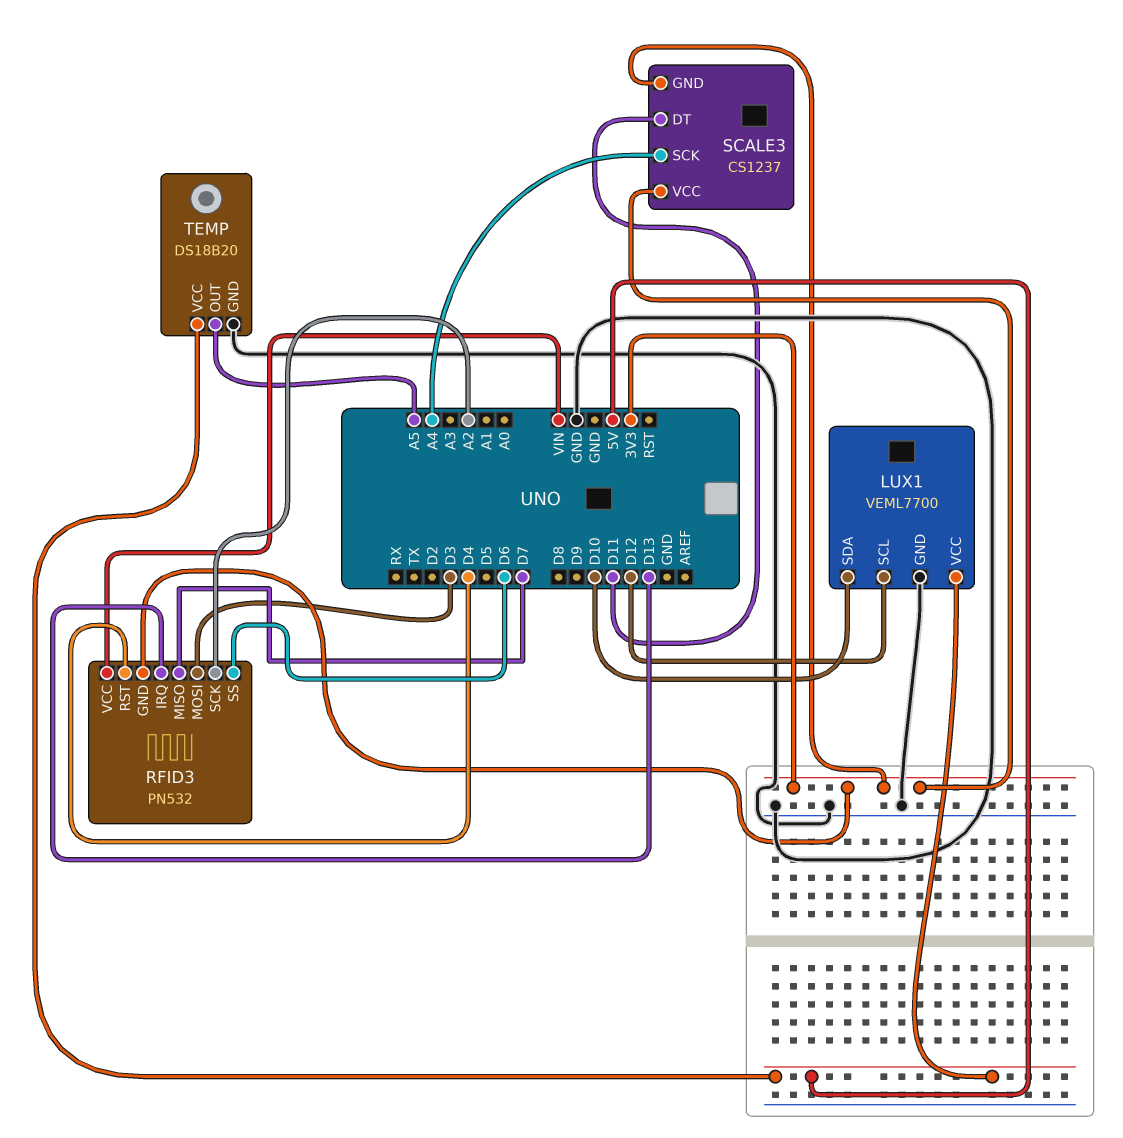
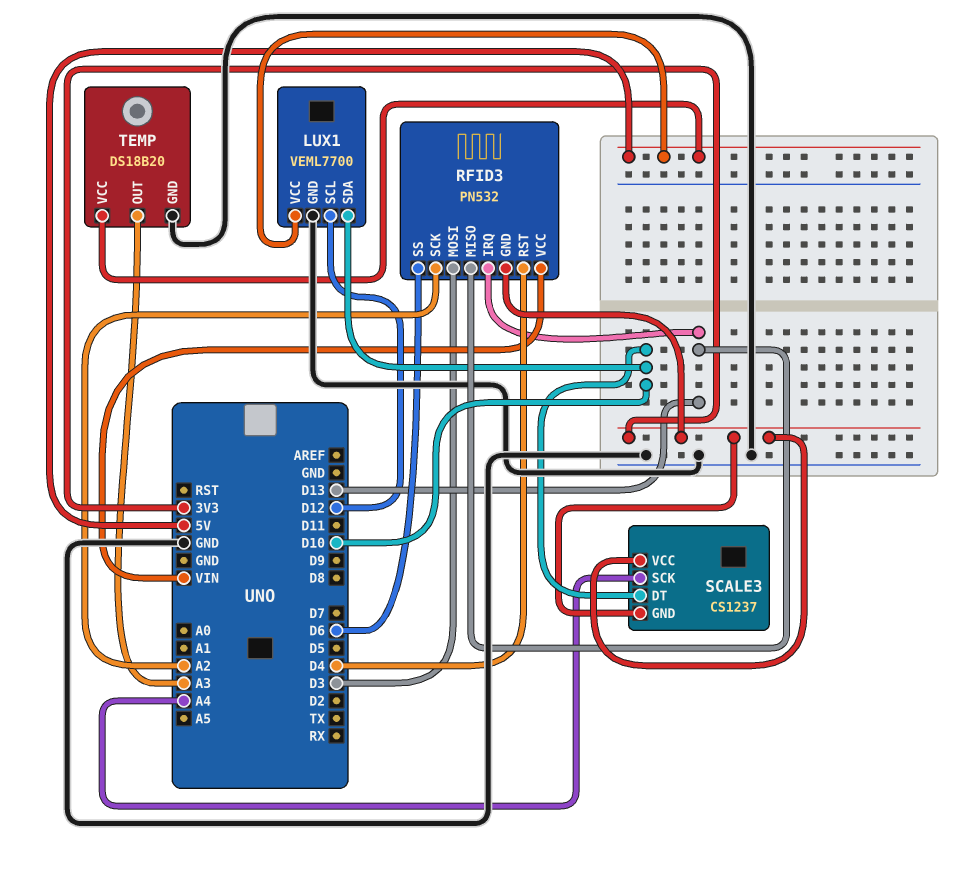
RFID3 pin MISO: D7 -> D13
SCALE3 pin DT: D11 -> D10
TEMP pin OUT: A5 -> A3

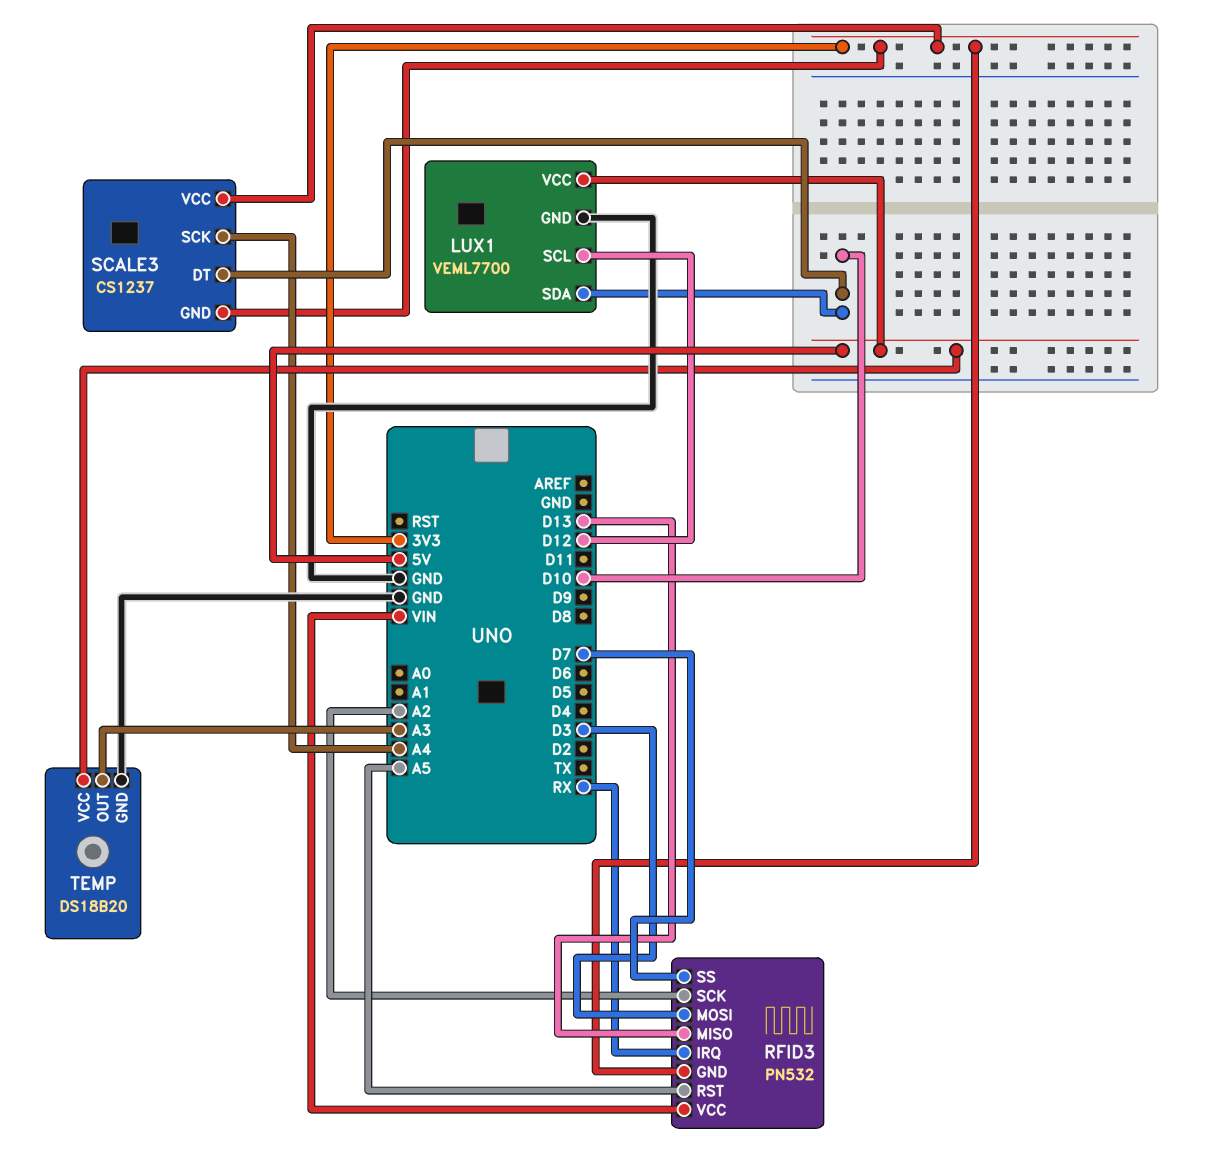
RFID3 pin IRQ: D13 -> RX
RFID3 pin RST: D4 -> A5
RFID3 pin SS: D6 -> D7

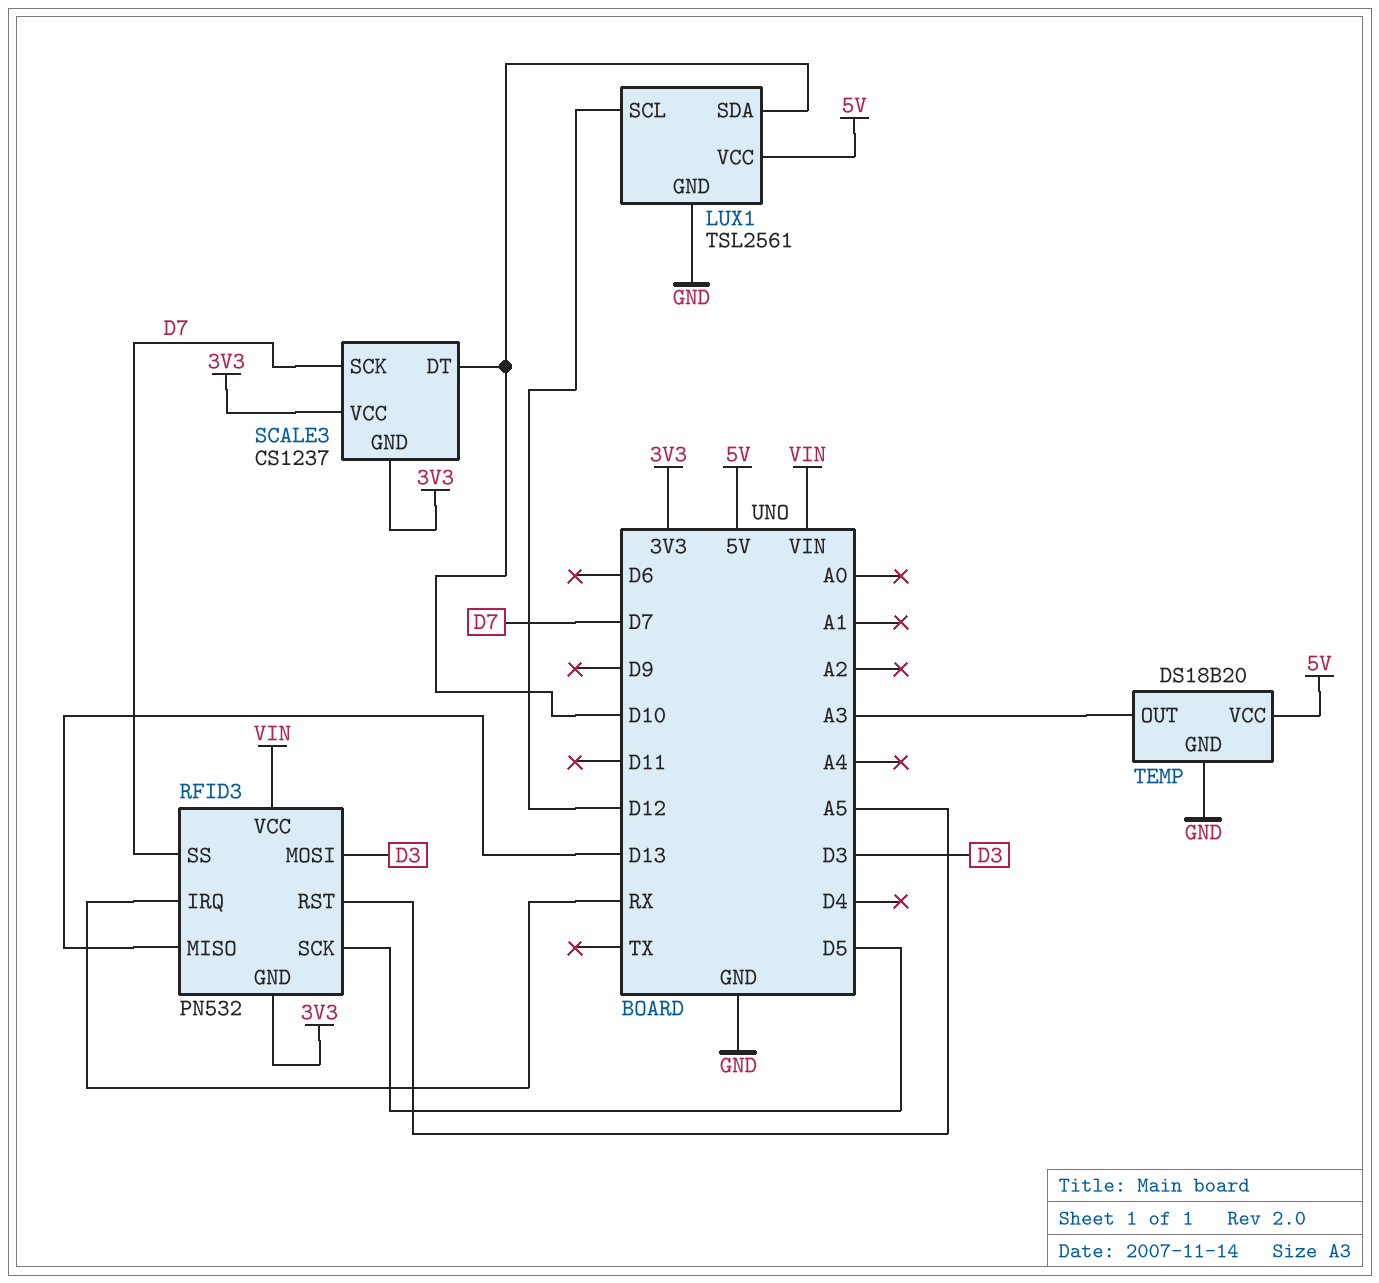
LUX1: VEML7700 -> TSL2561
RFID3 pin SCK: A2 -> D5
SCALE3 pin SCK: A4 -> D7

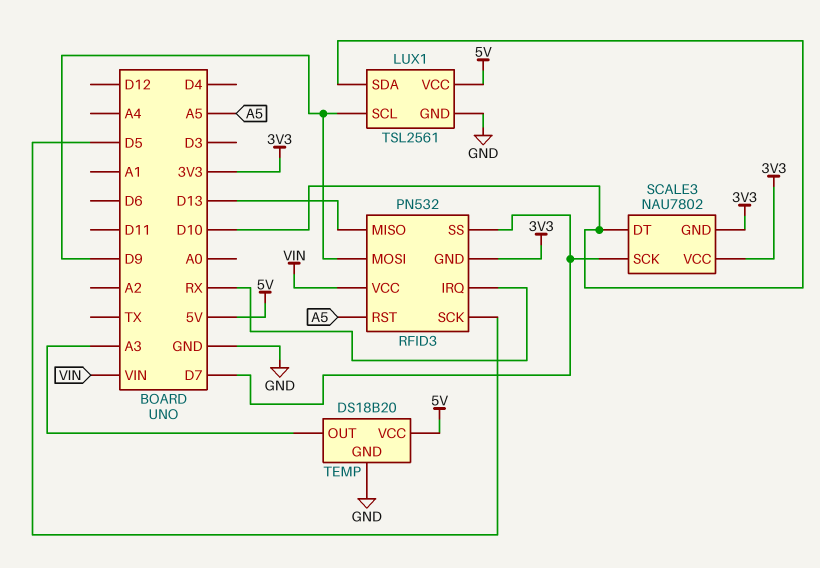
LUX1 pin SCL: D12 -> D9
RFID3 pin MOSI: D3 -> D9
SCALE3: CS1237 -> NAU7802

